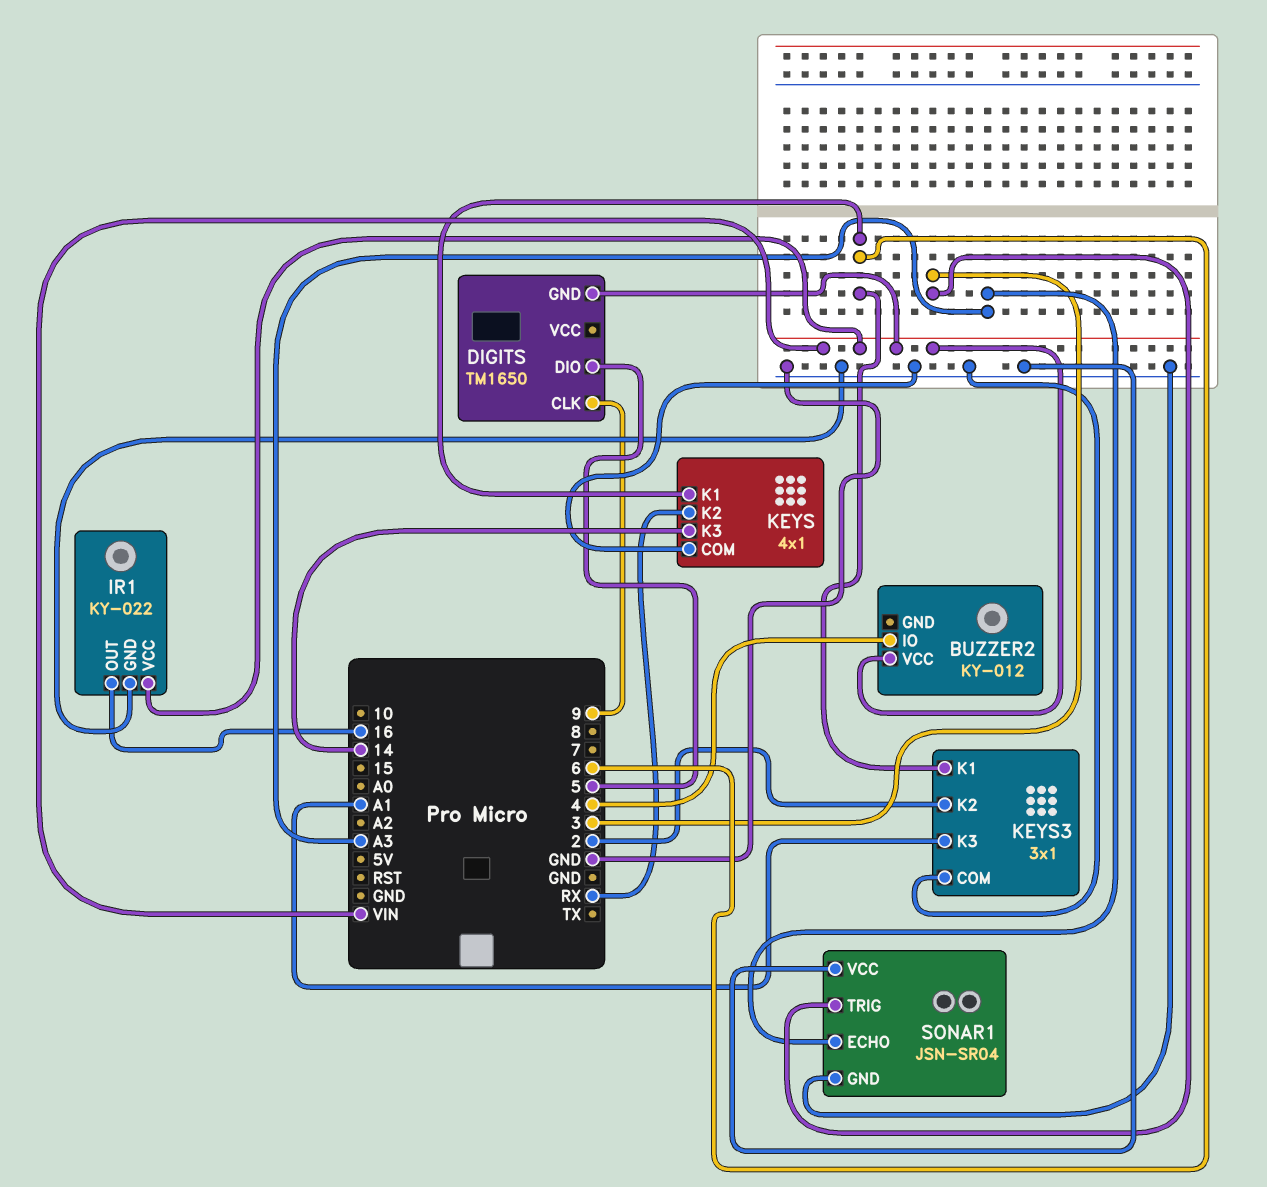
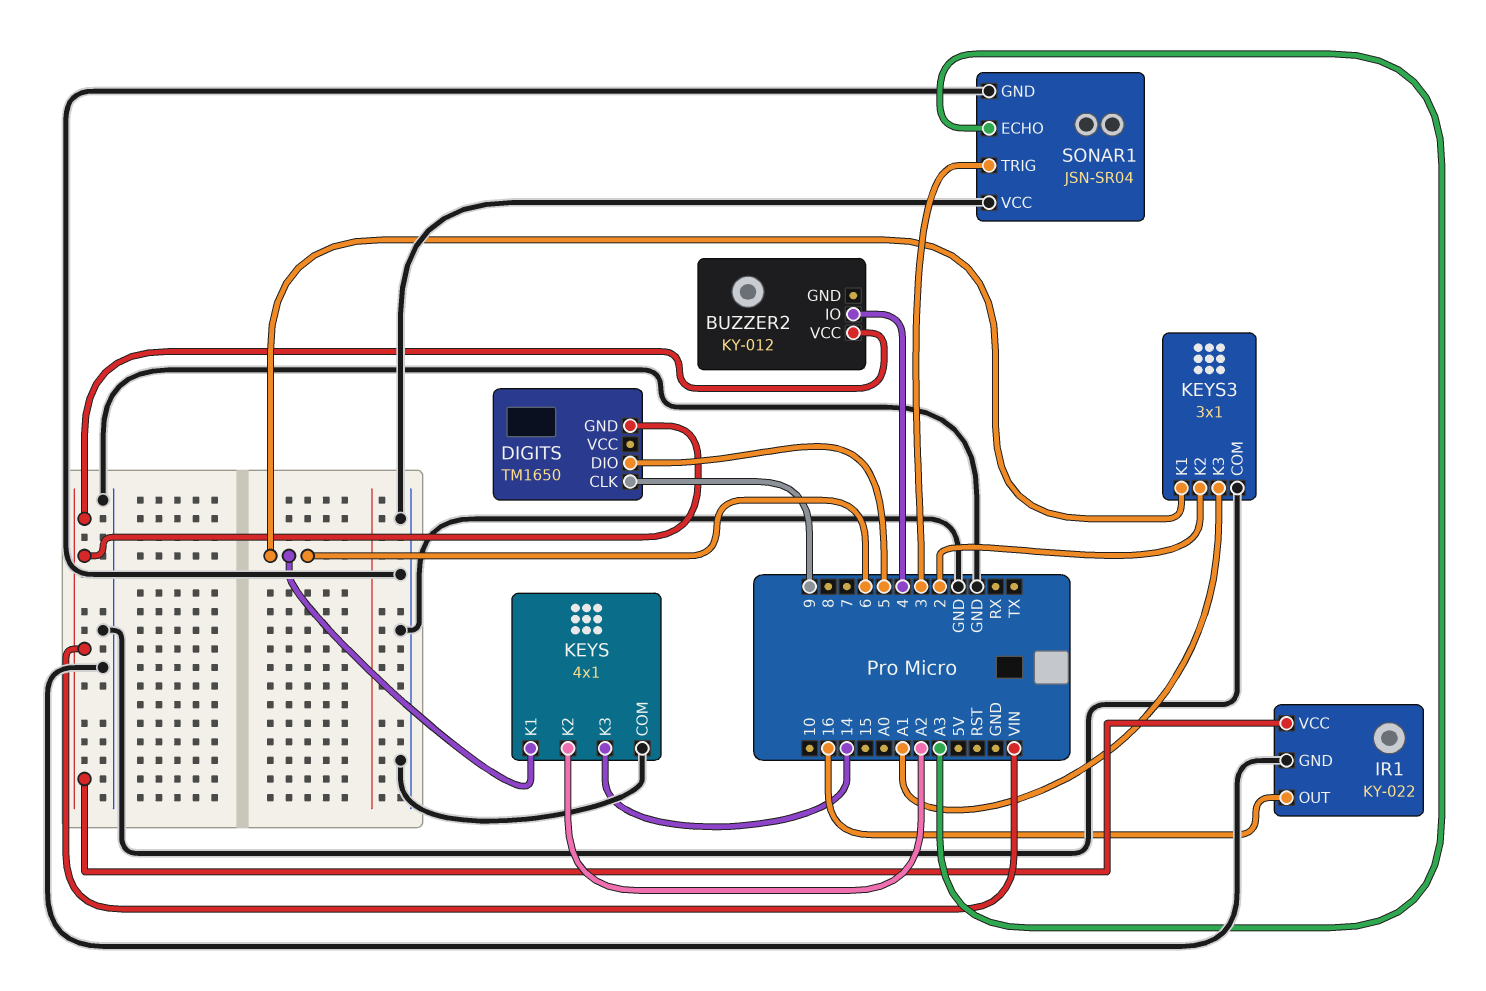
KEYS pin K2: RX -> A2

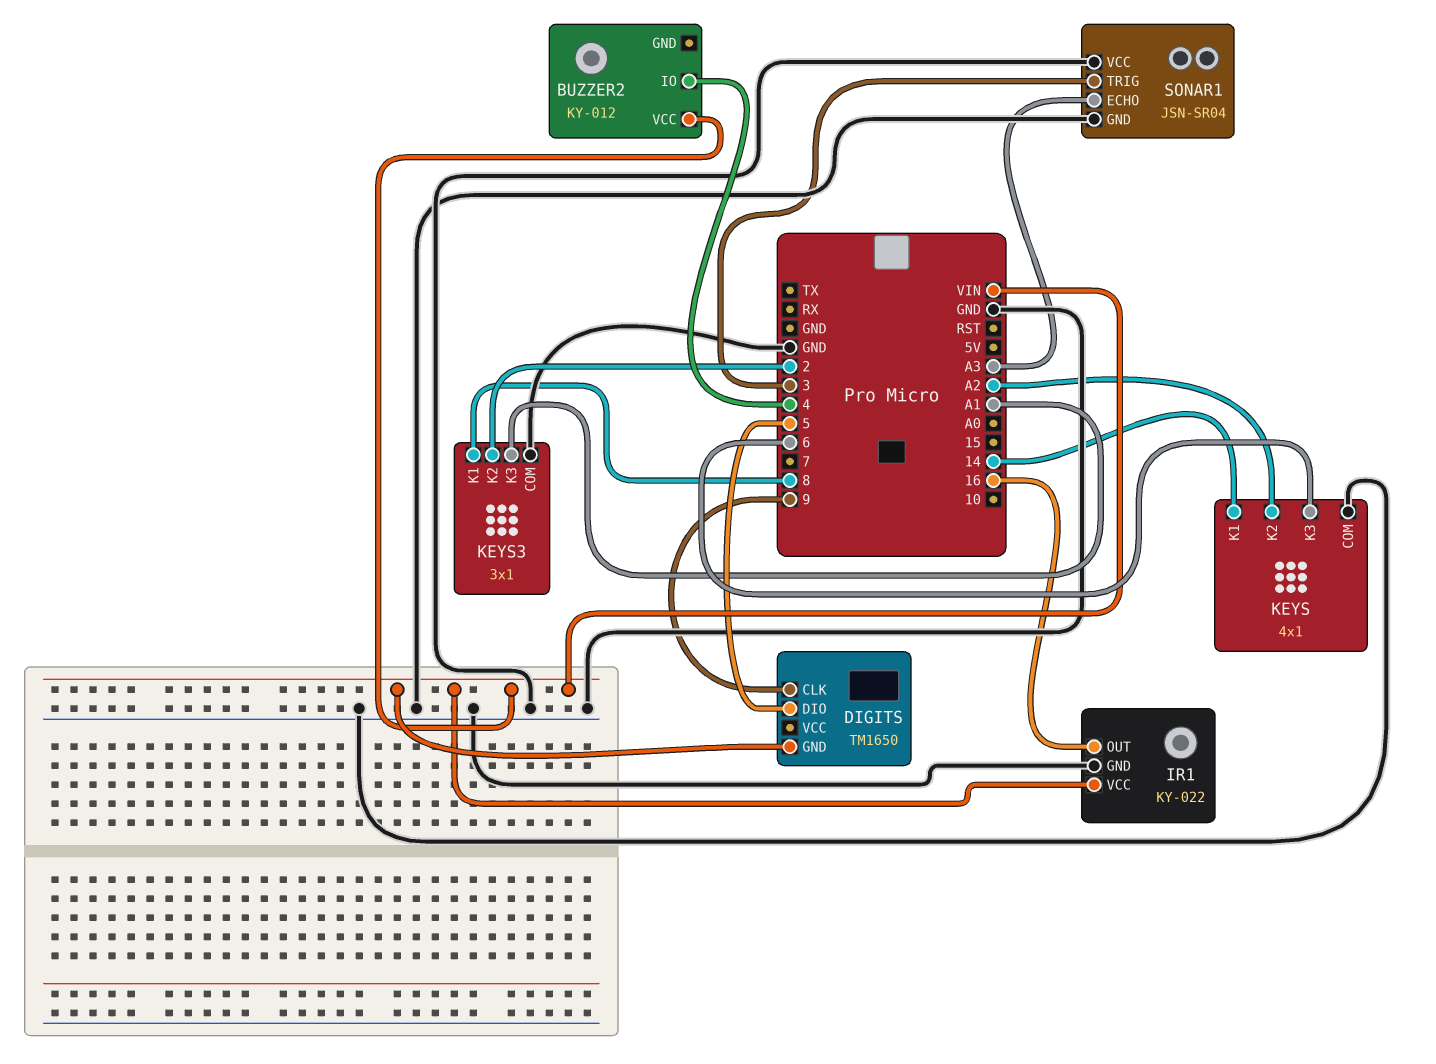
KEYS pin K1: 6 -> 14
KEYS pin K3: 14 -> 6
KEYS3 pin K1: 6 -> 8

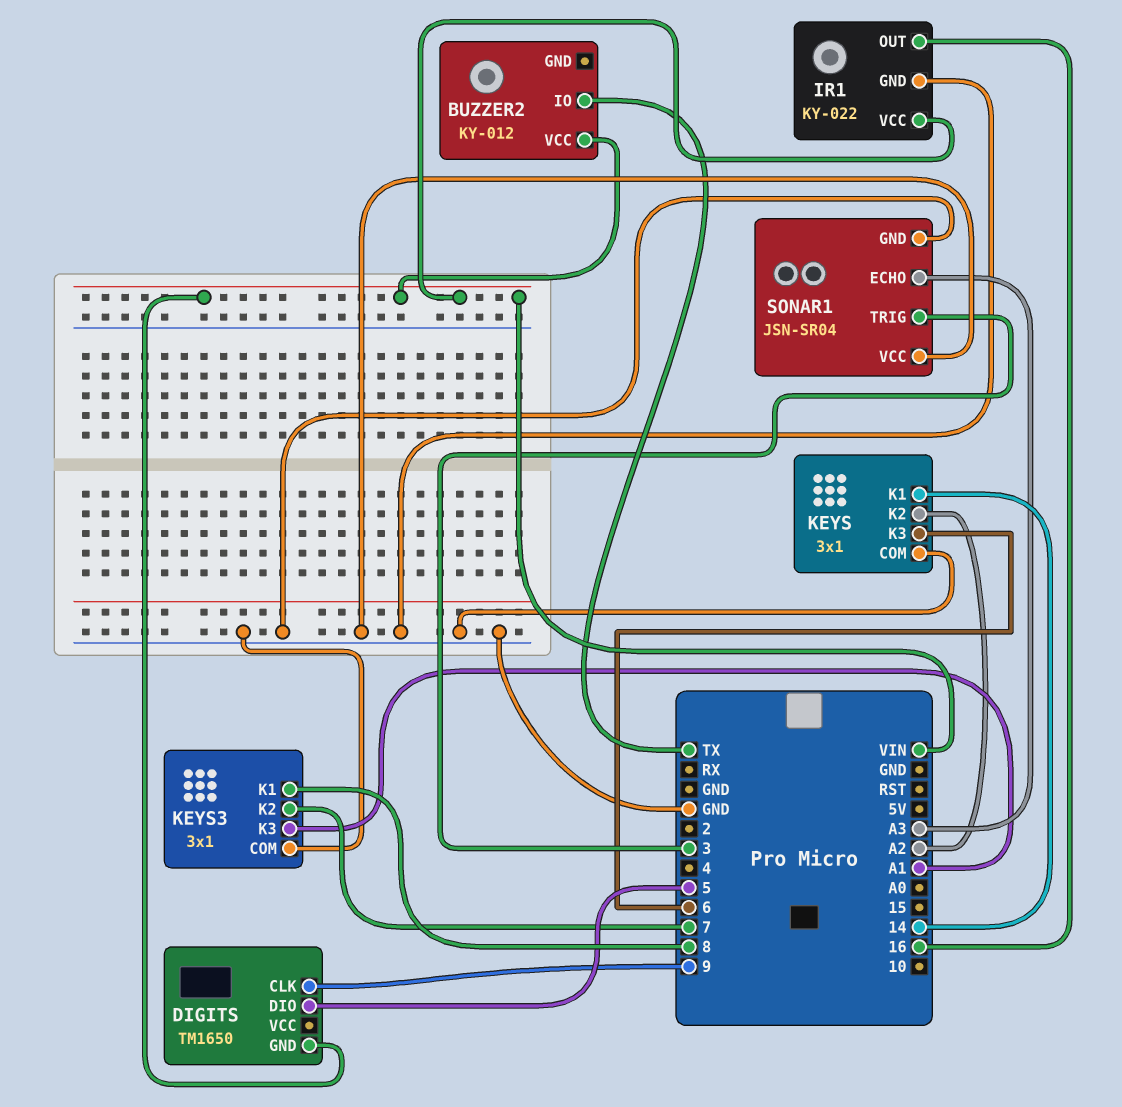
BUZZER2 pin IO: 4 -> TX
KEYS: 4x1 -> 3x1
KEYS3 pin K2: 2 -> 7

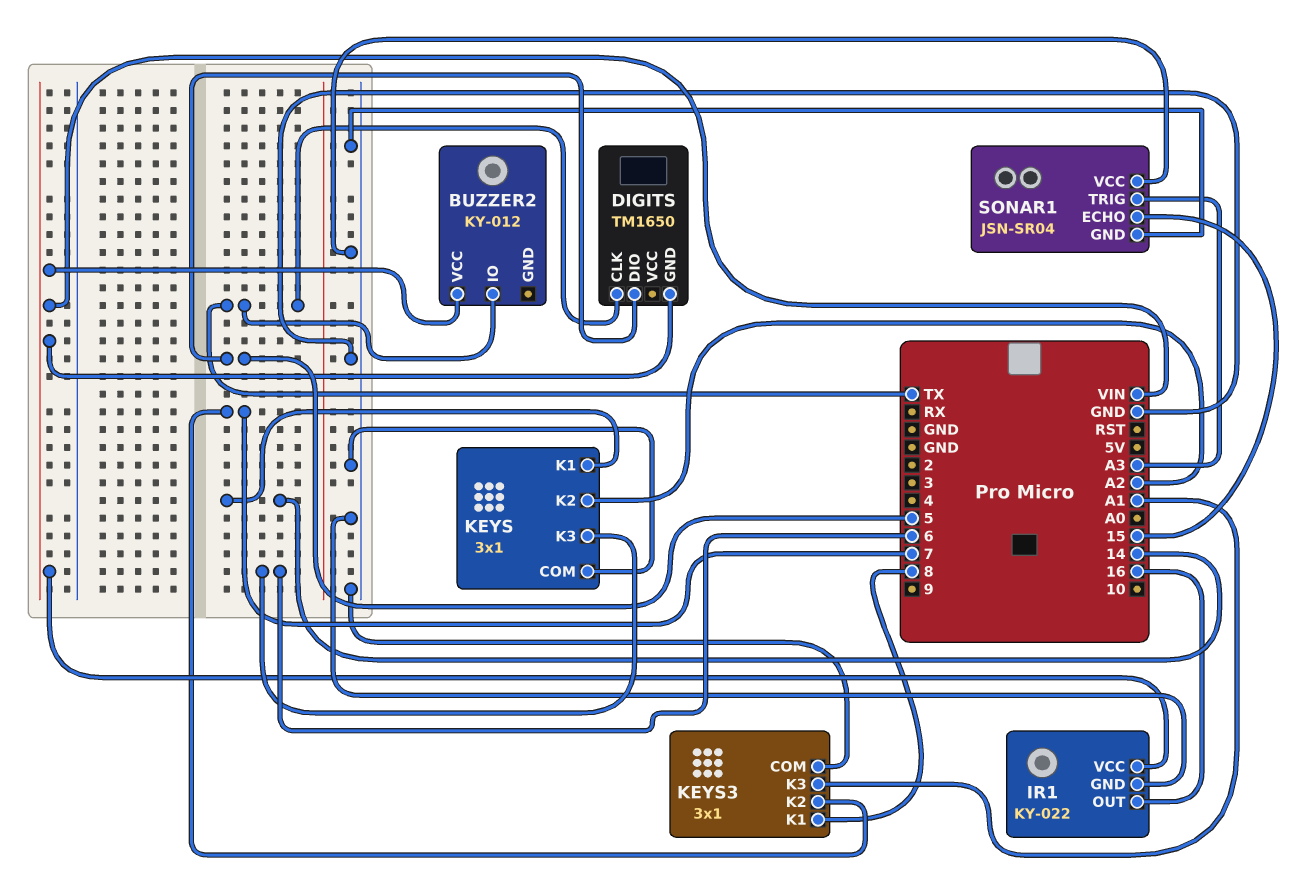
DIGITS pin CLK: 9 -> TX
SONAR1 pin ECHO: A3 -> 15
SONAR1 pin TRIG: 3 -> A3

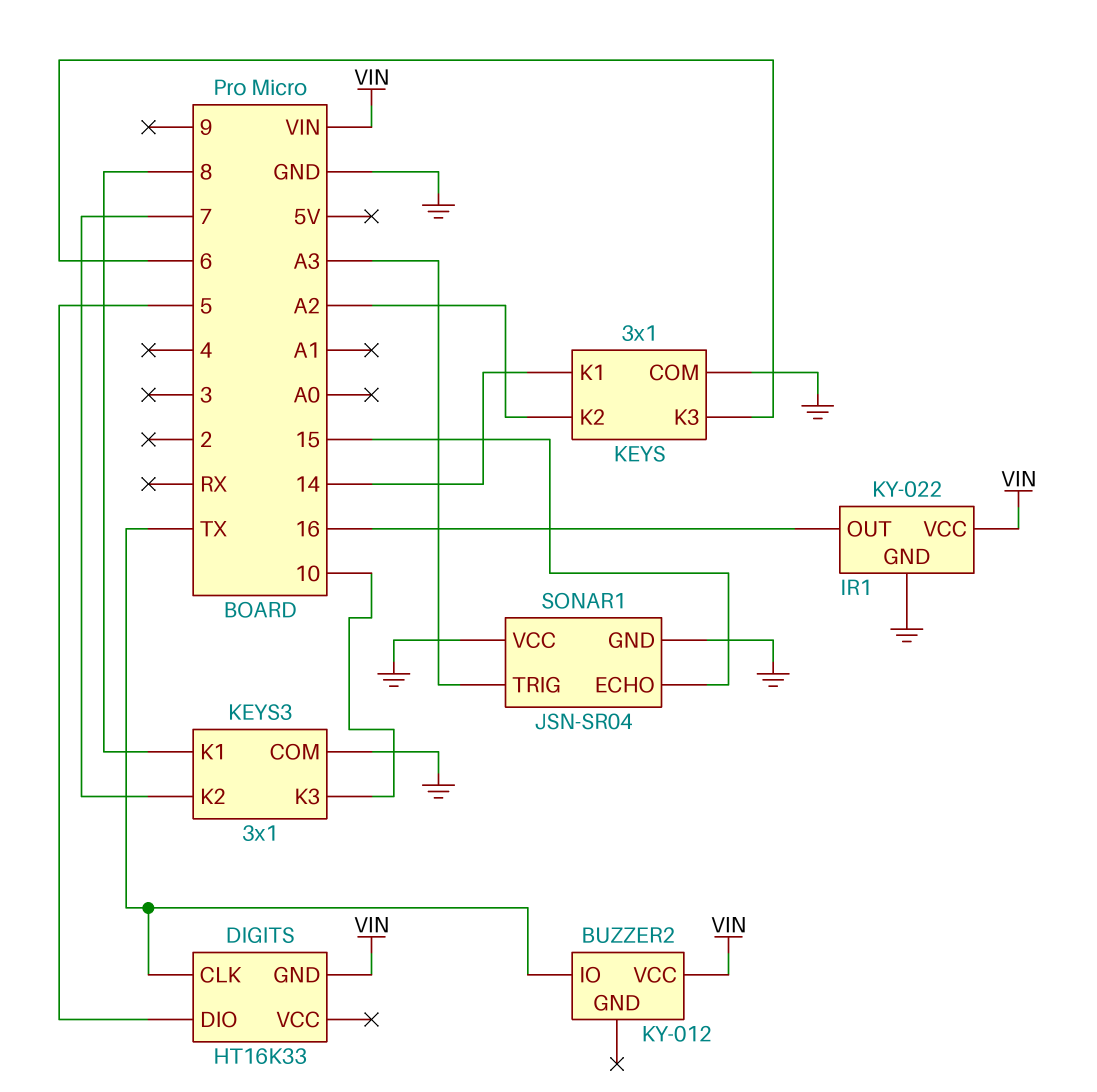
DIGITS: TM1650 -> HT16K33
KEYS3 pin K3: A1 -> 10

